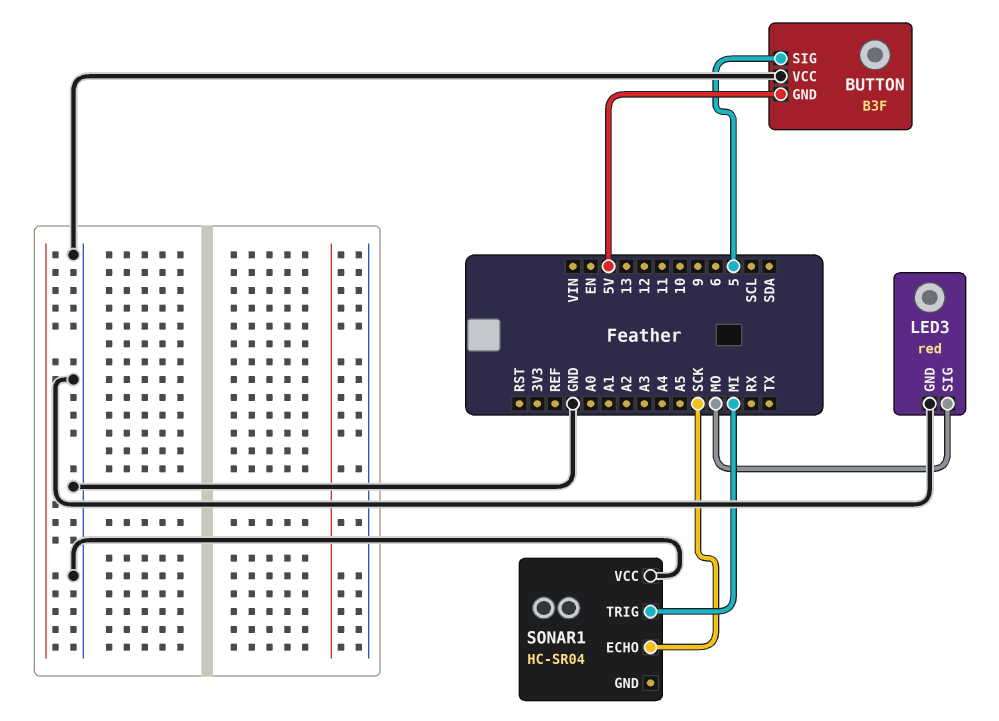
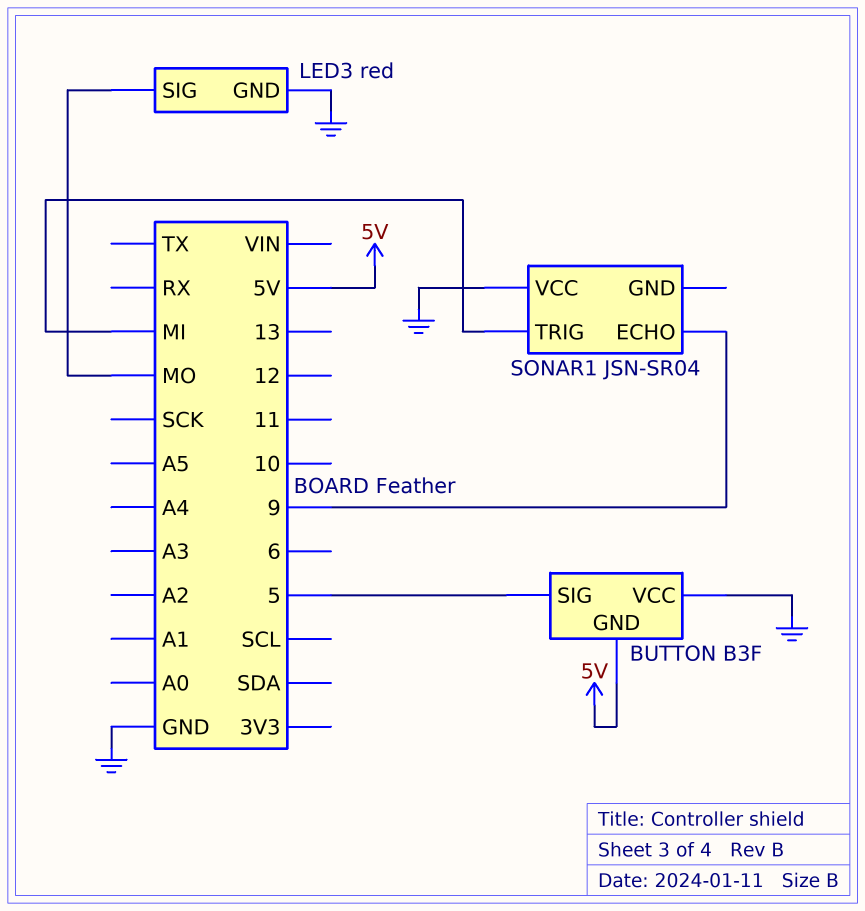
SONAR1: HC-SR04 -> JSN-SR04
SONAR1 pin ECHO: SCK -> 9

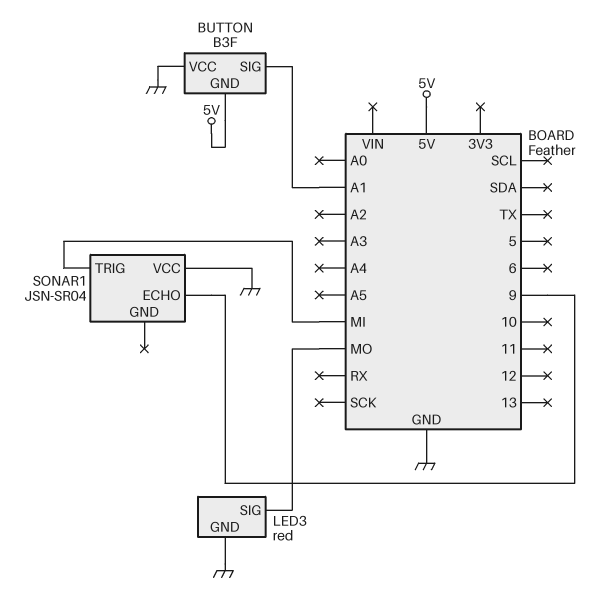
BUTTON pin SIG: 5 -> A1

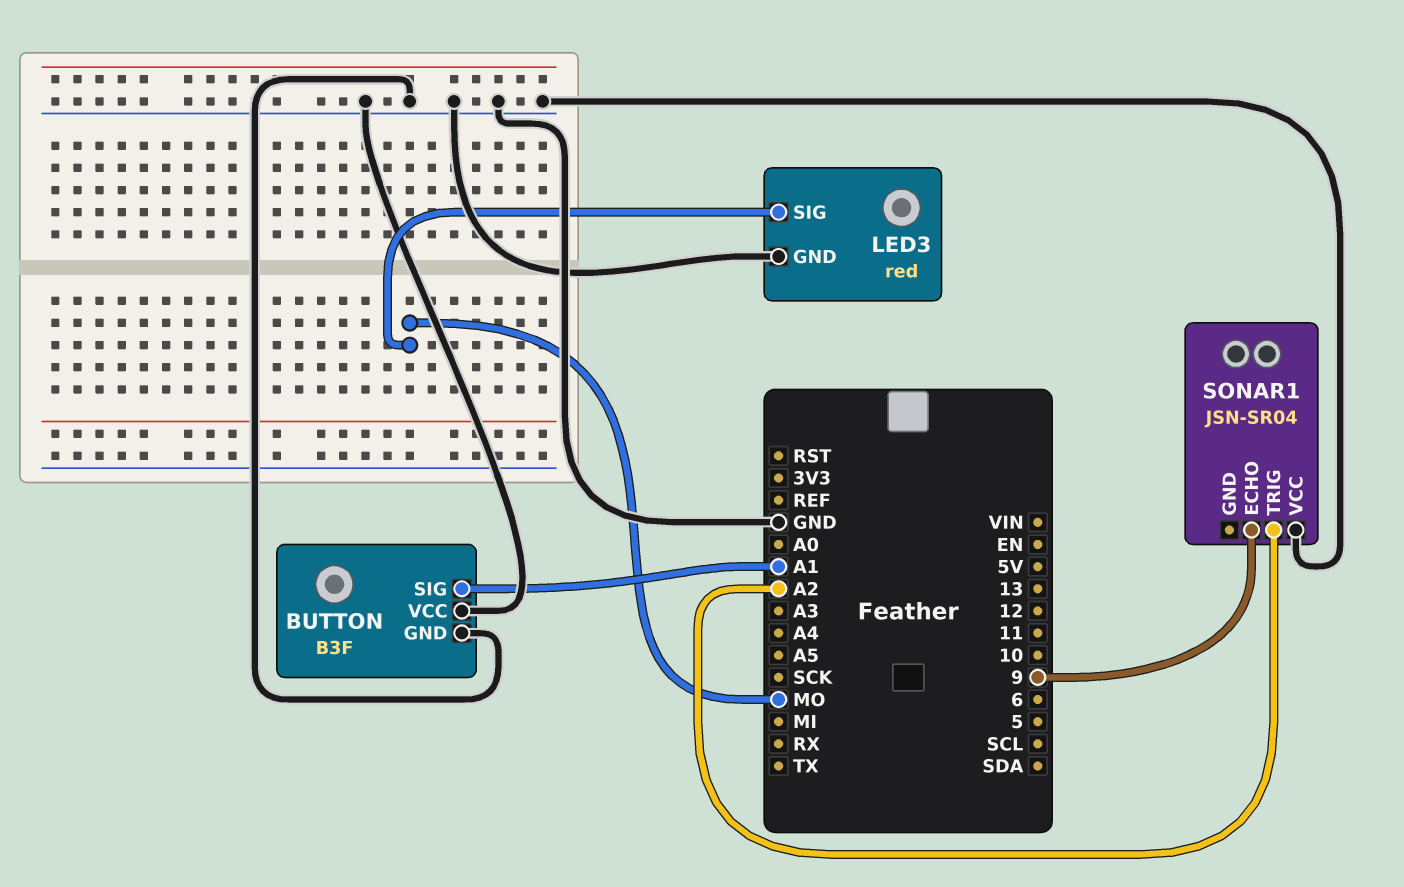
BUTTON pin GND: 5V -> GND
SONAR1 pin TRIG: MI -> A2

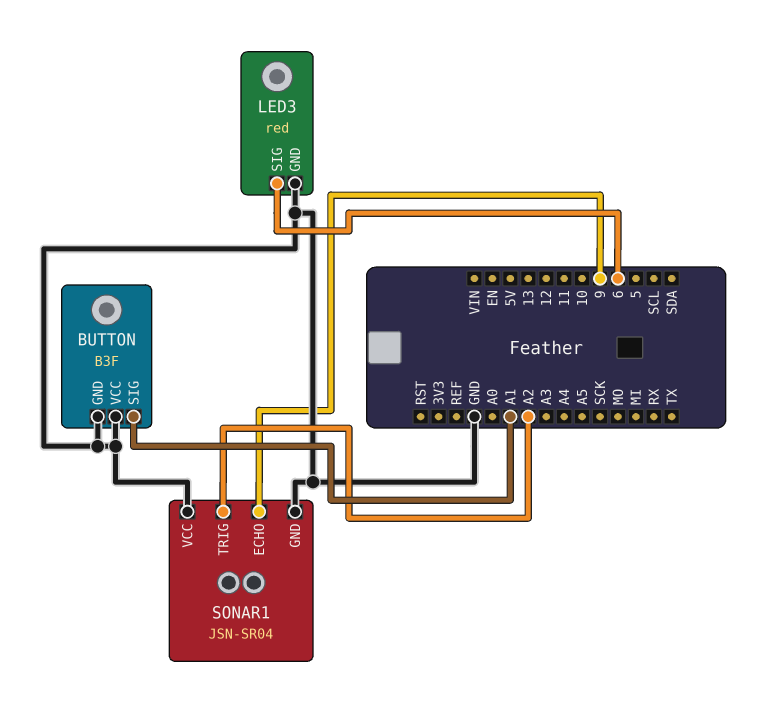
LED3 pin SIG: MO -> 6
SONAR1 pin GND: none -> GND

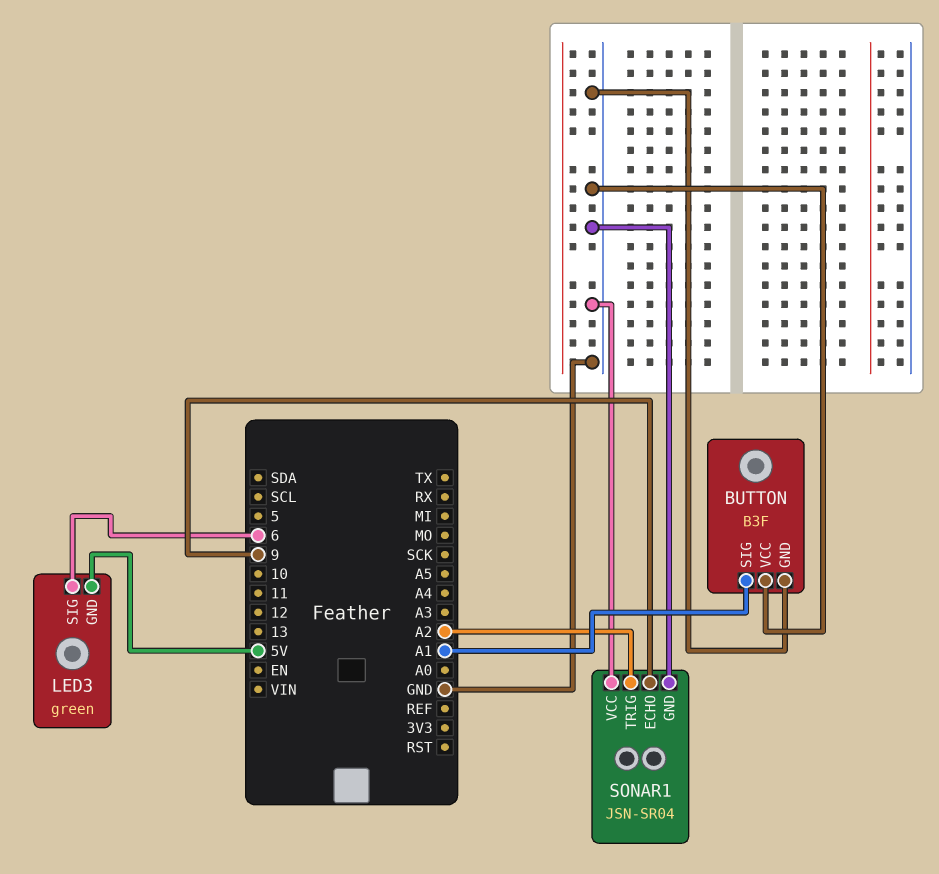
LED3: red -> green
LED3 pin GND: GND -> 5V

